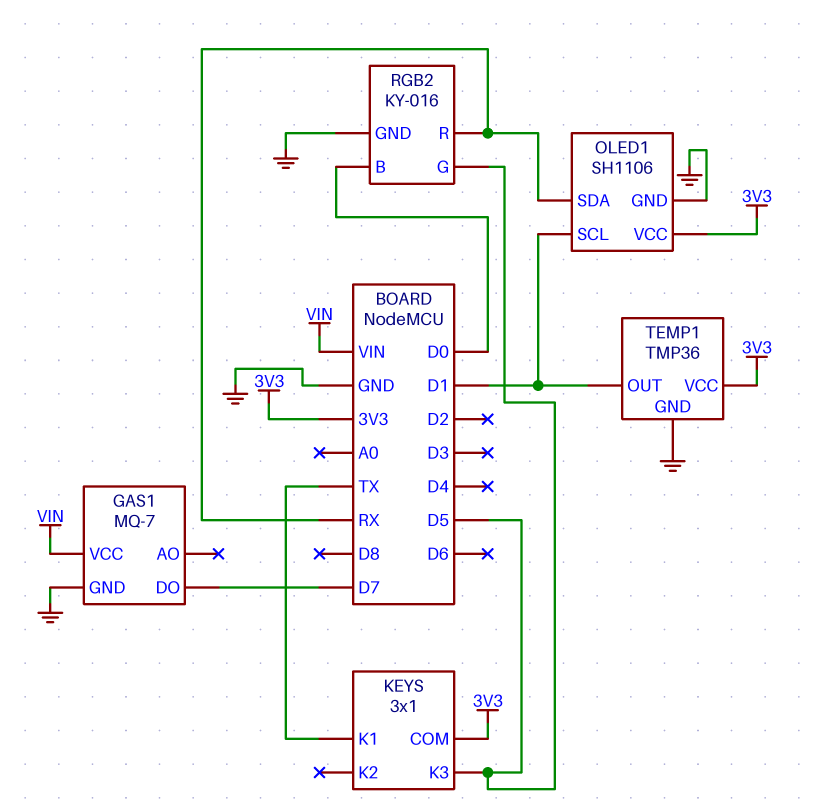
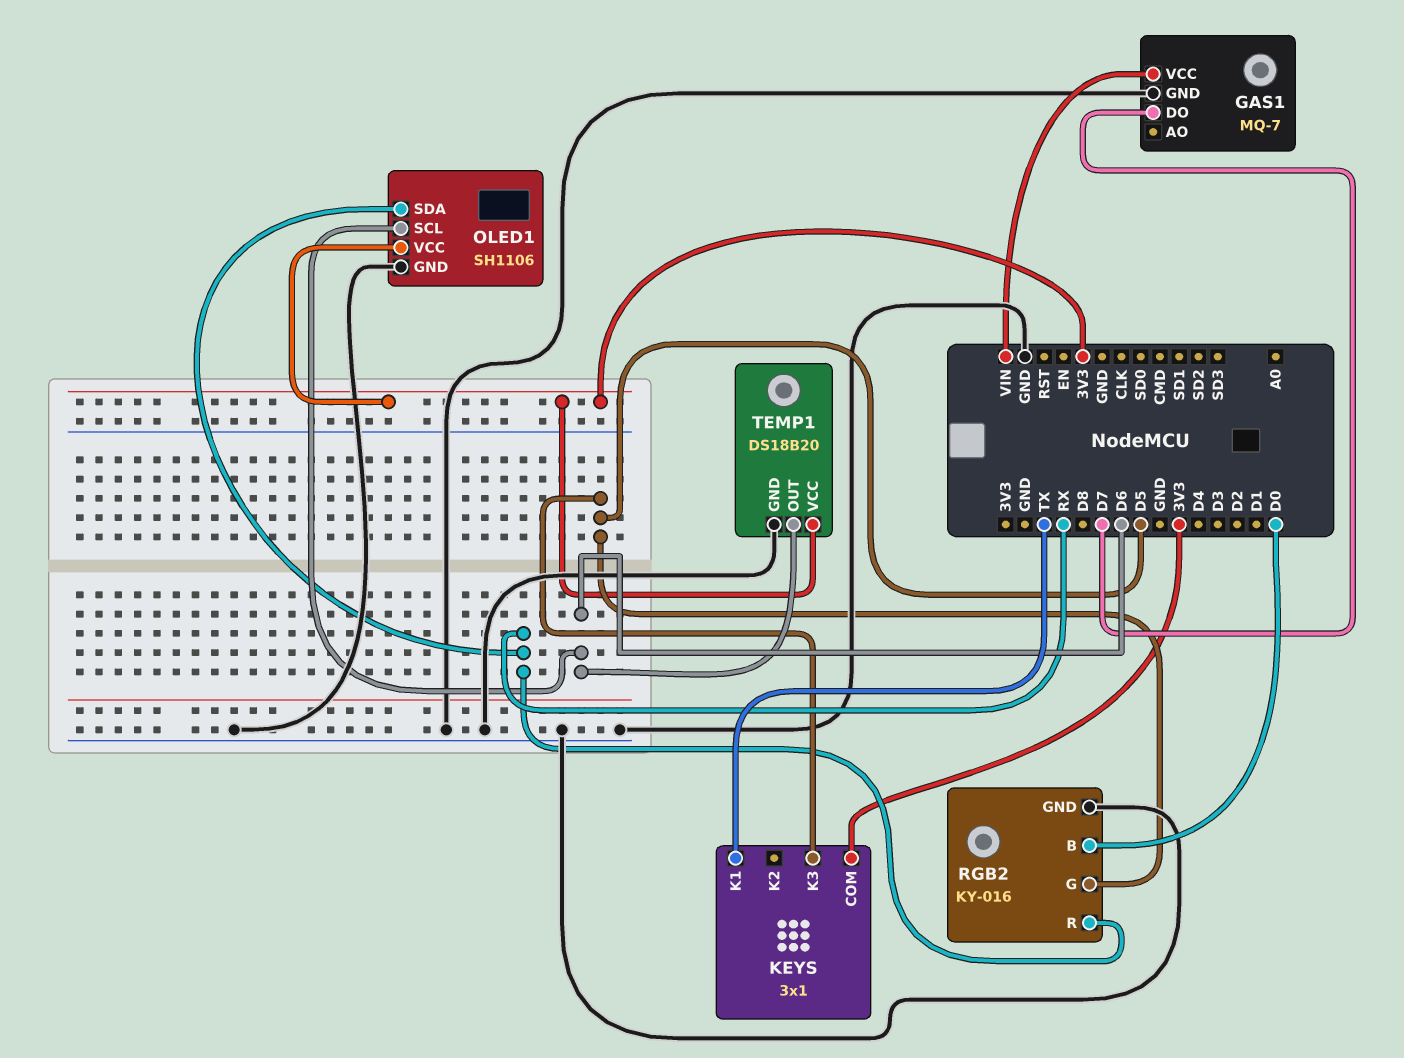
OLED1 pin SCL: D1 -> D6
TEMP1: TMP36 -> DS18B20
TEMP1 pin OUT: D1 -> D6

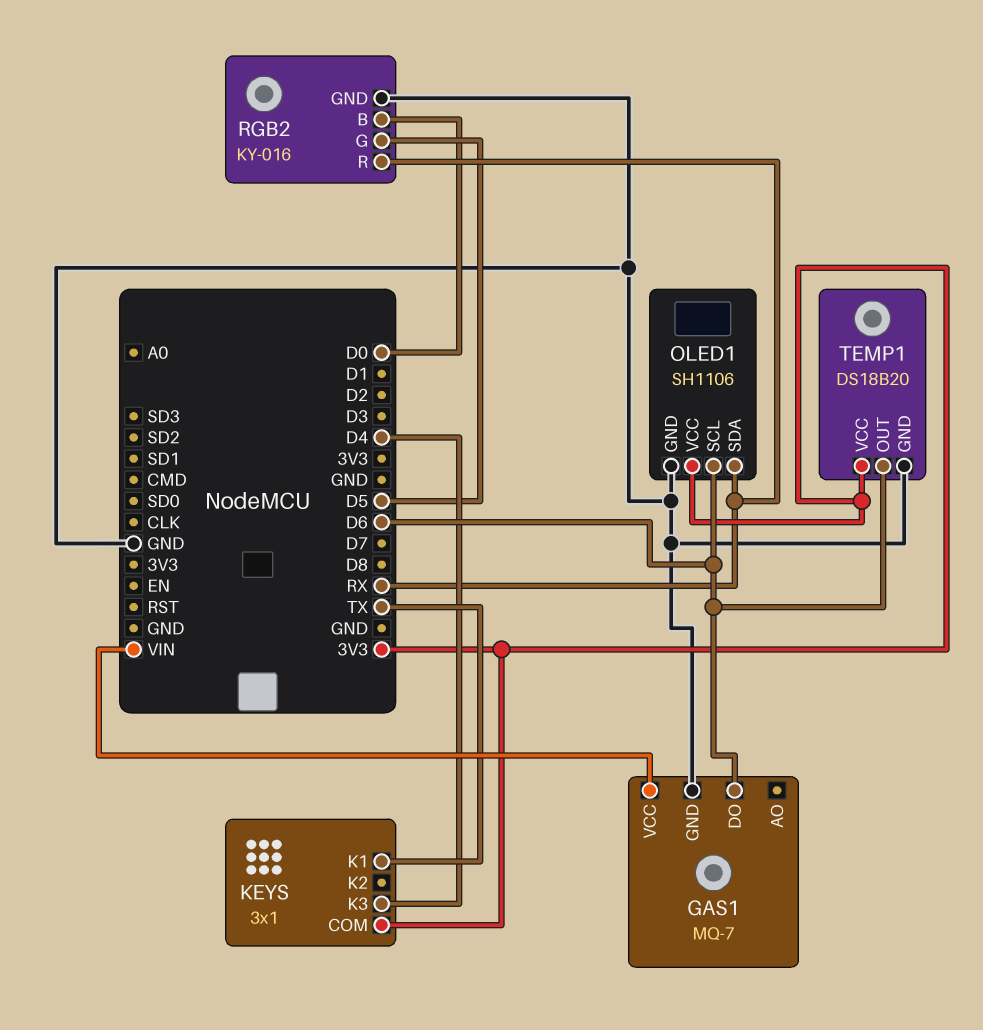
GAS1 pin DO: D7 -> D6
KEYS pin K3: D5 -> D4

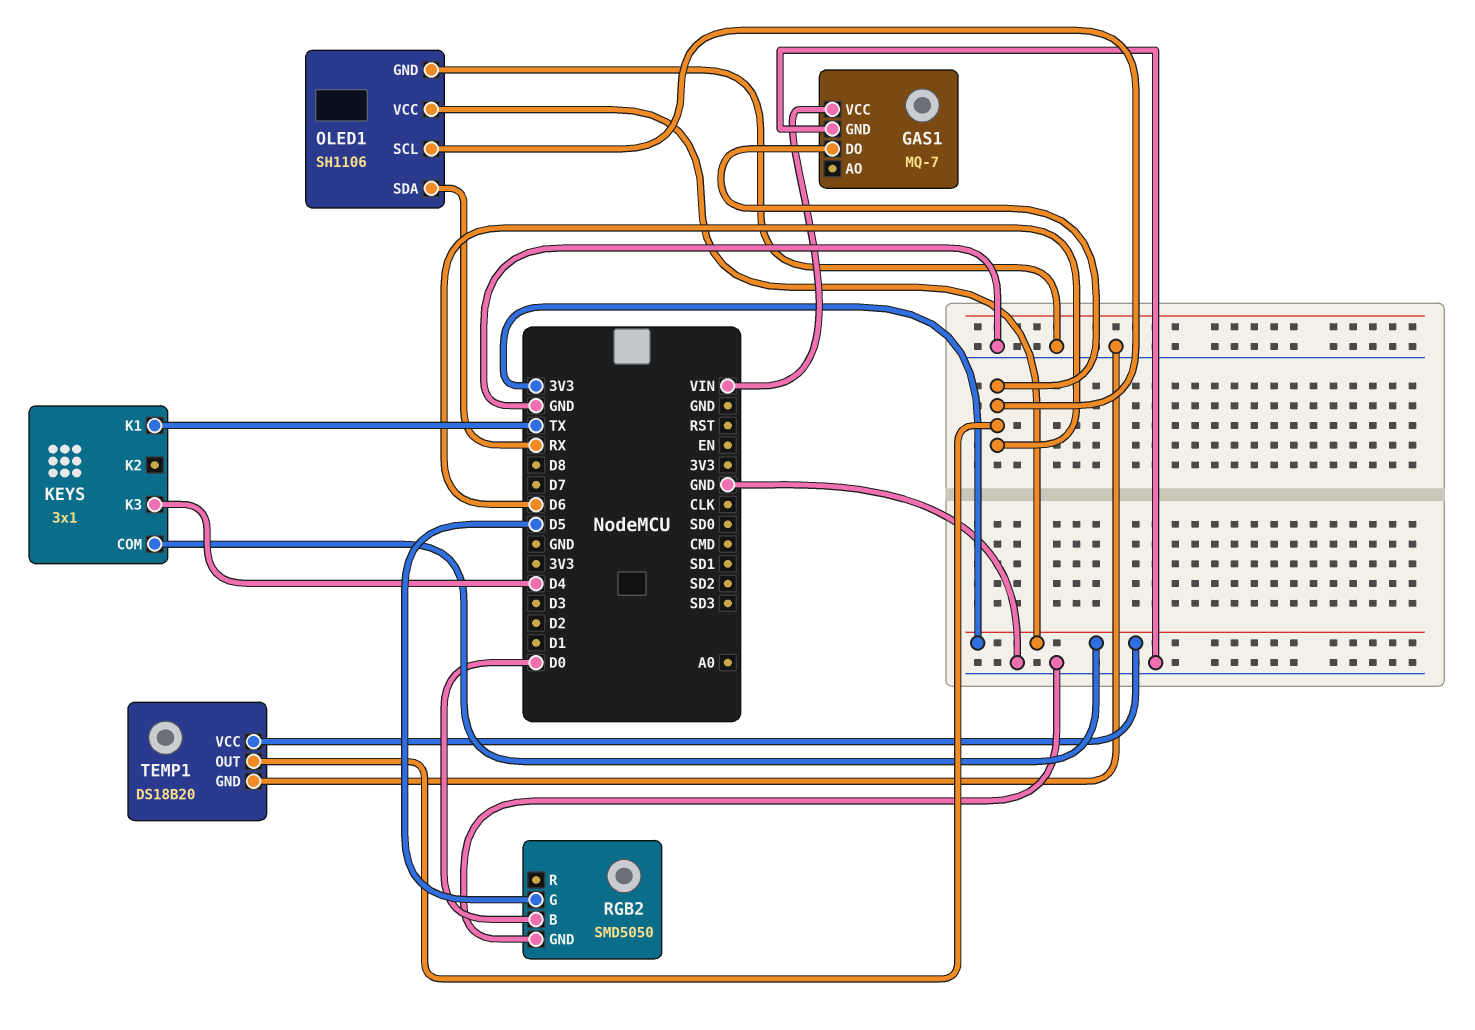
RGB2: KY-016 -> SMD5050
RGB2 pin R: RX -> none

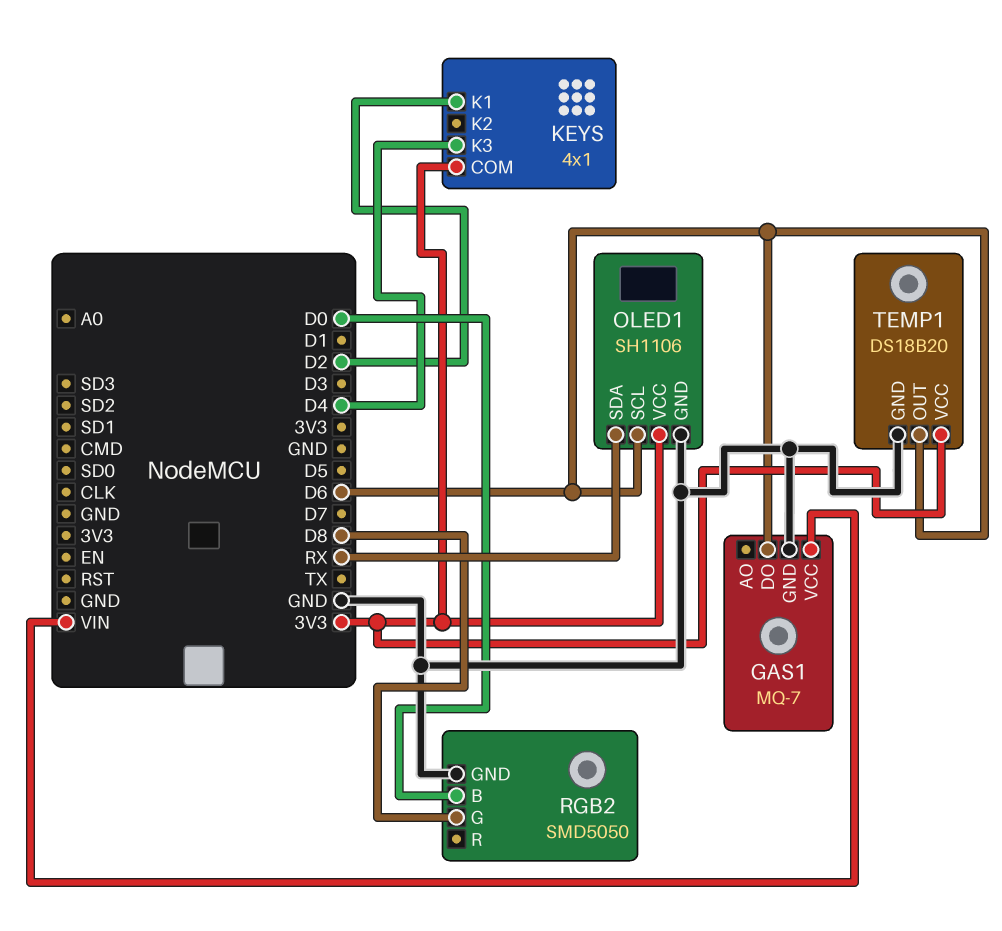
KEYS: 3x1 -> 4x1
KEYS pin K1: TX -> D2
RGB2 pin G: D5 -> D8

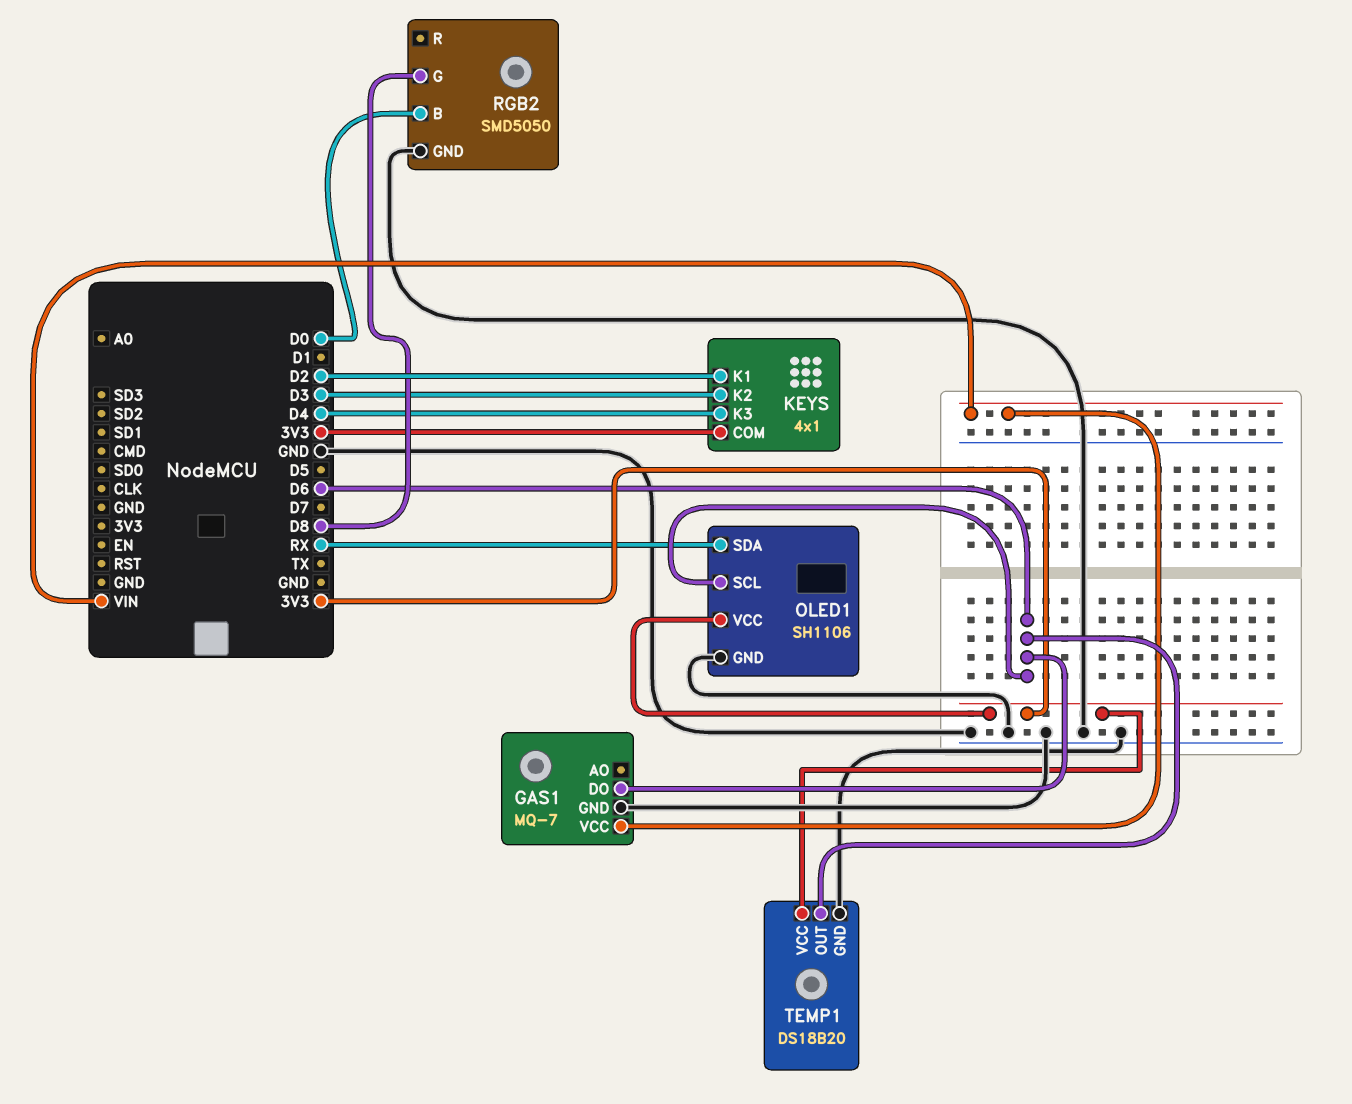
KEYS pin K2: none -> D3

